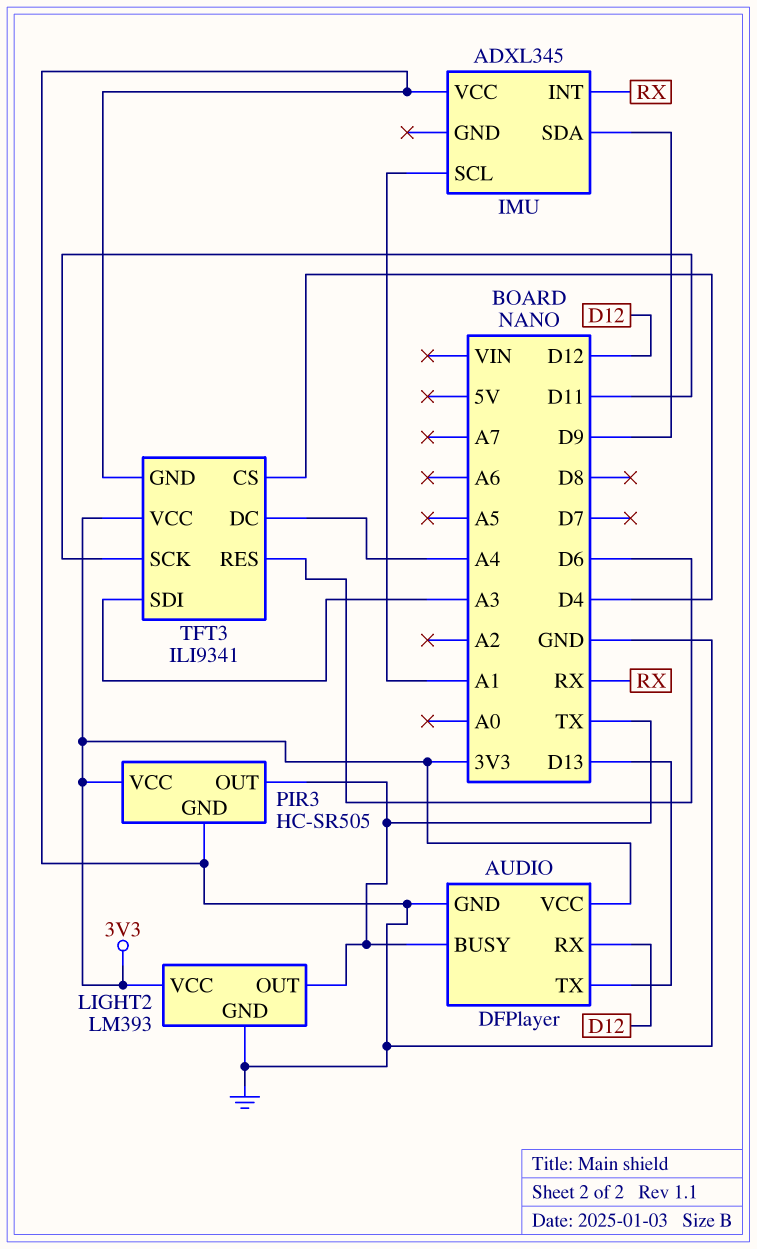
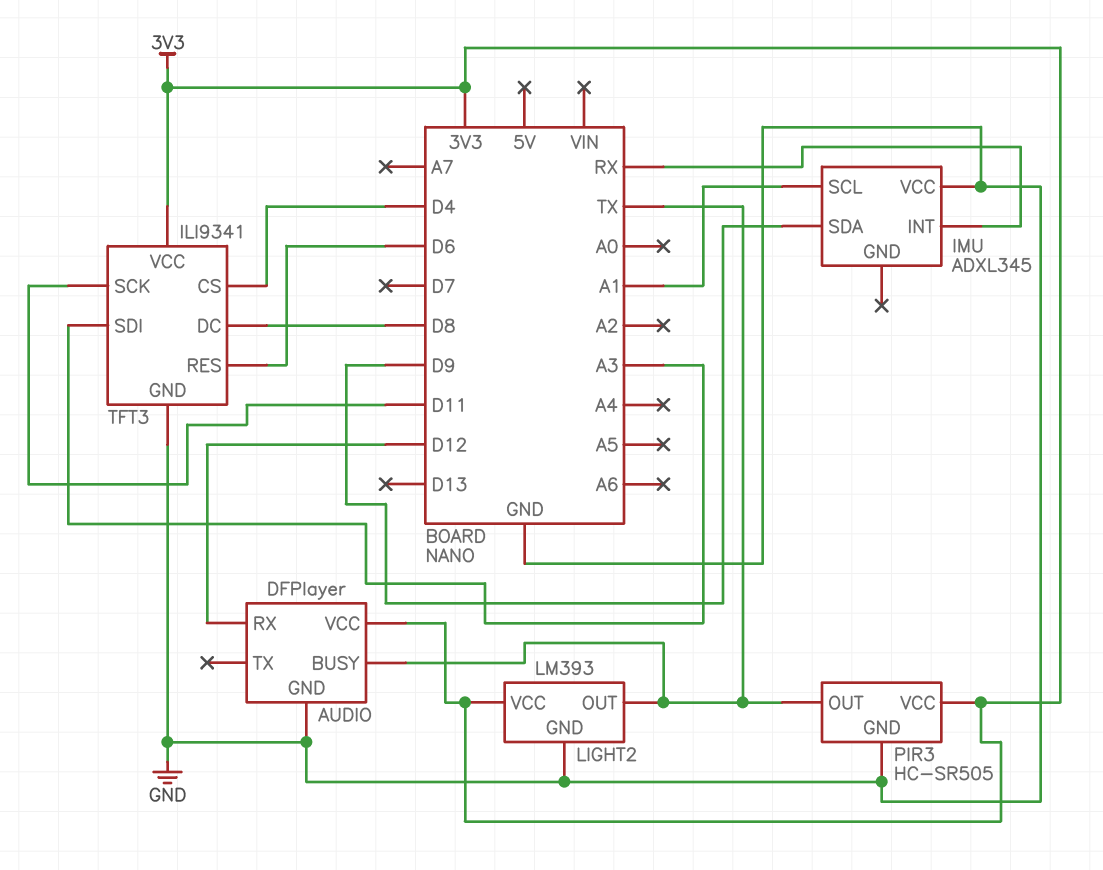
AUDIO pin TX: D13 -> none
TFT3 pin DC: A4 -> D8

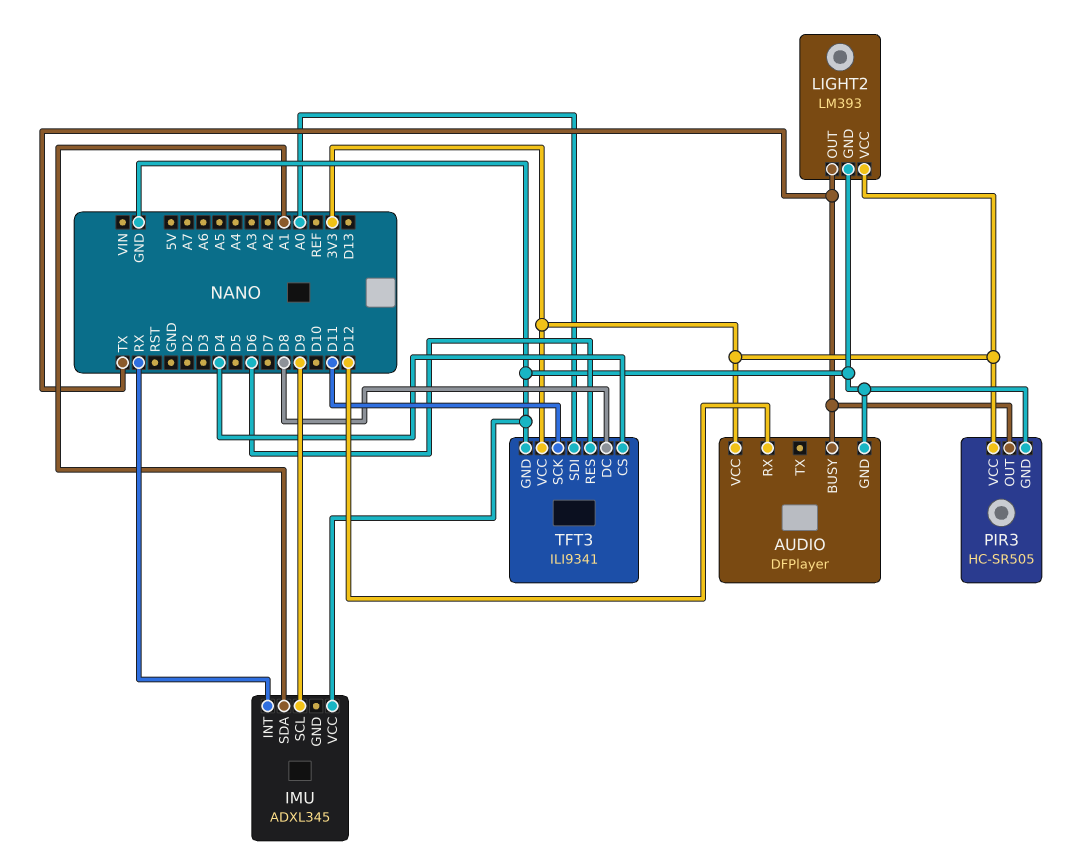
IMU pin SCL: A1 -> D9
IMU pin SDA: D9 -> A1
TFT3 pin SDI: A3 -> A0

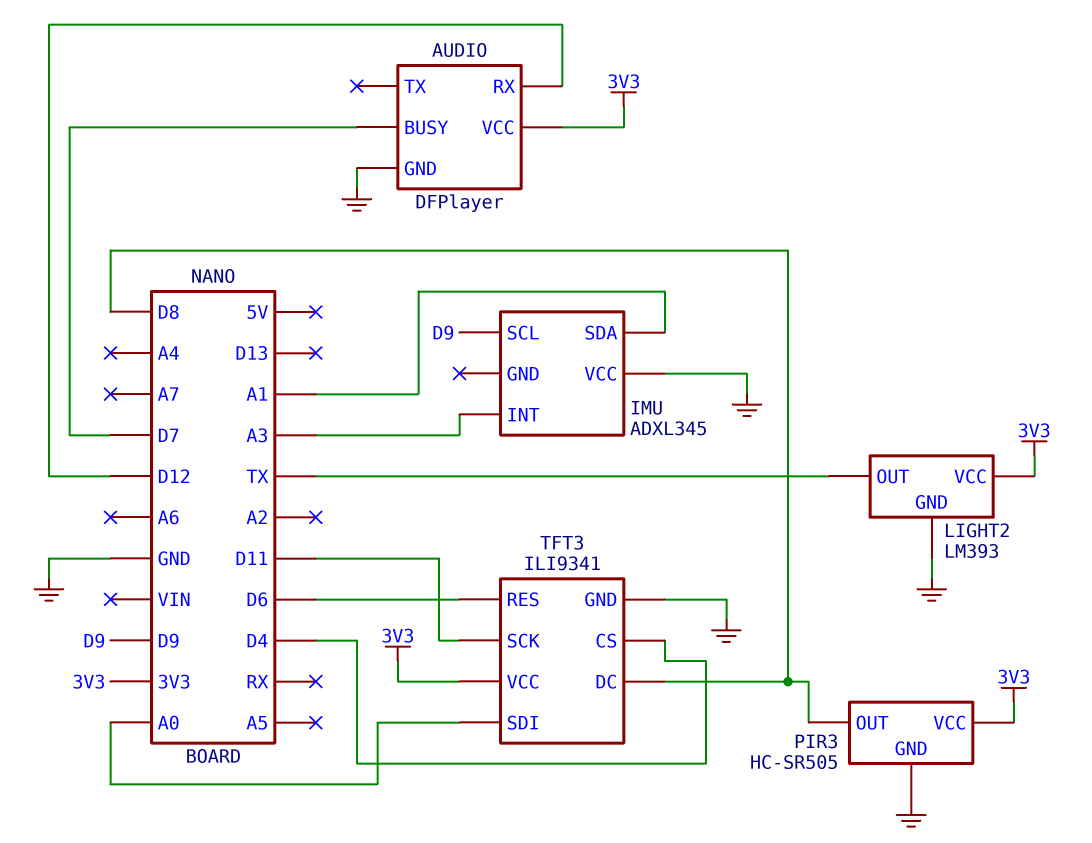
AUDIO pin BUSY: TX -> D7
IMU pin INT: RX -> A3
PIR3 pin OUT: TX -> D8

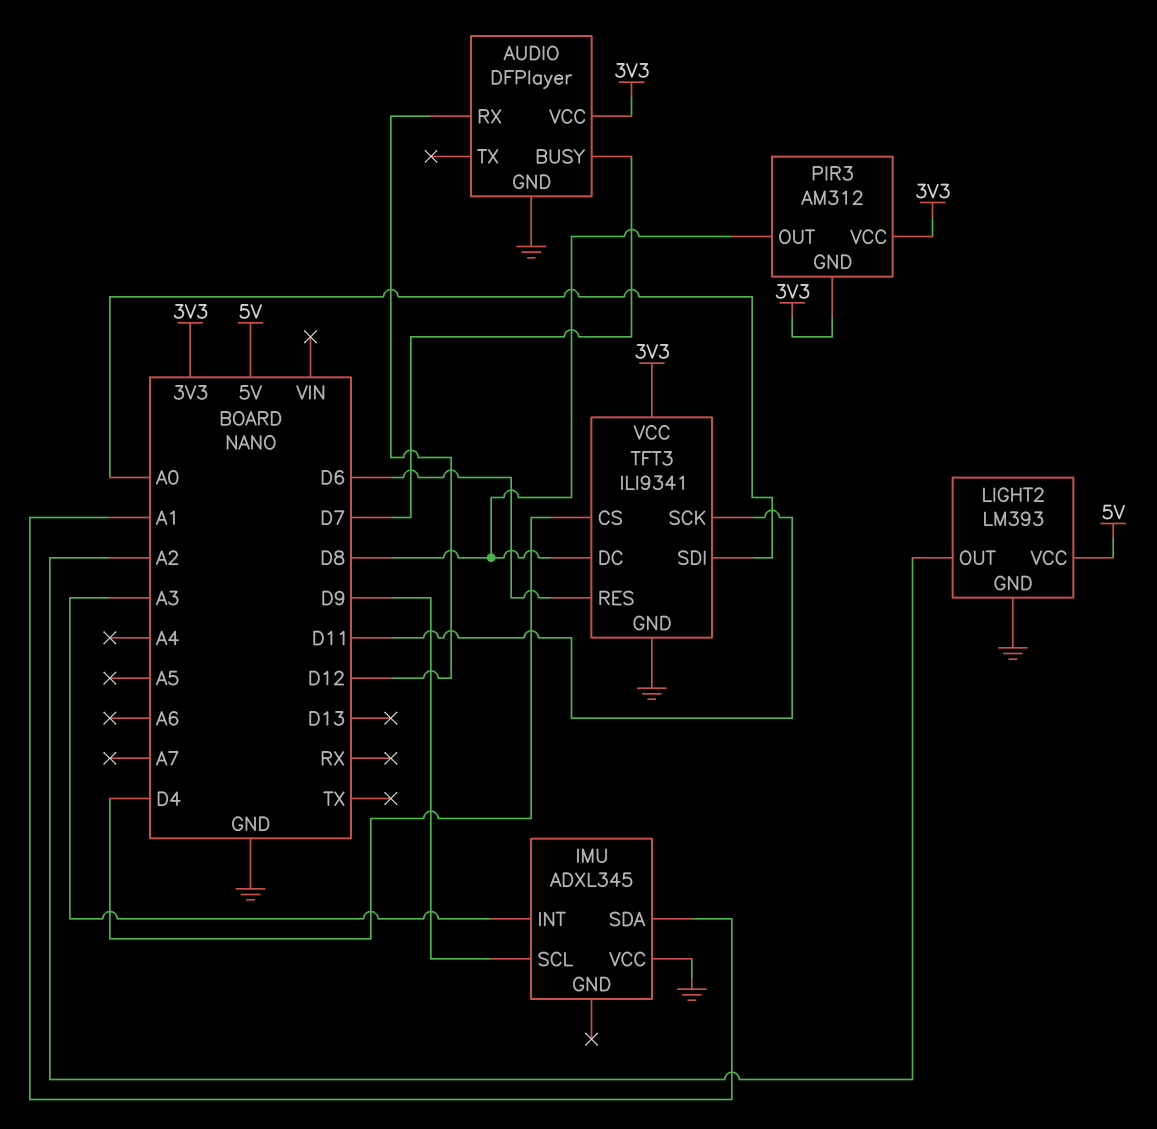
LIGHT2 pin OUT: TX -> A2
LIGHT2 pin VCC: 3V3 -> 5V
PIR3: HC-SR505 -> AM312
PIR3 pin GND: GND -> 3V3

